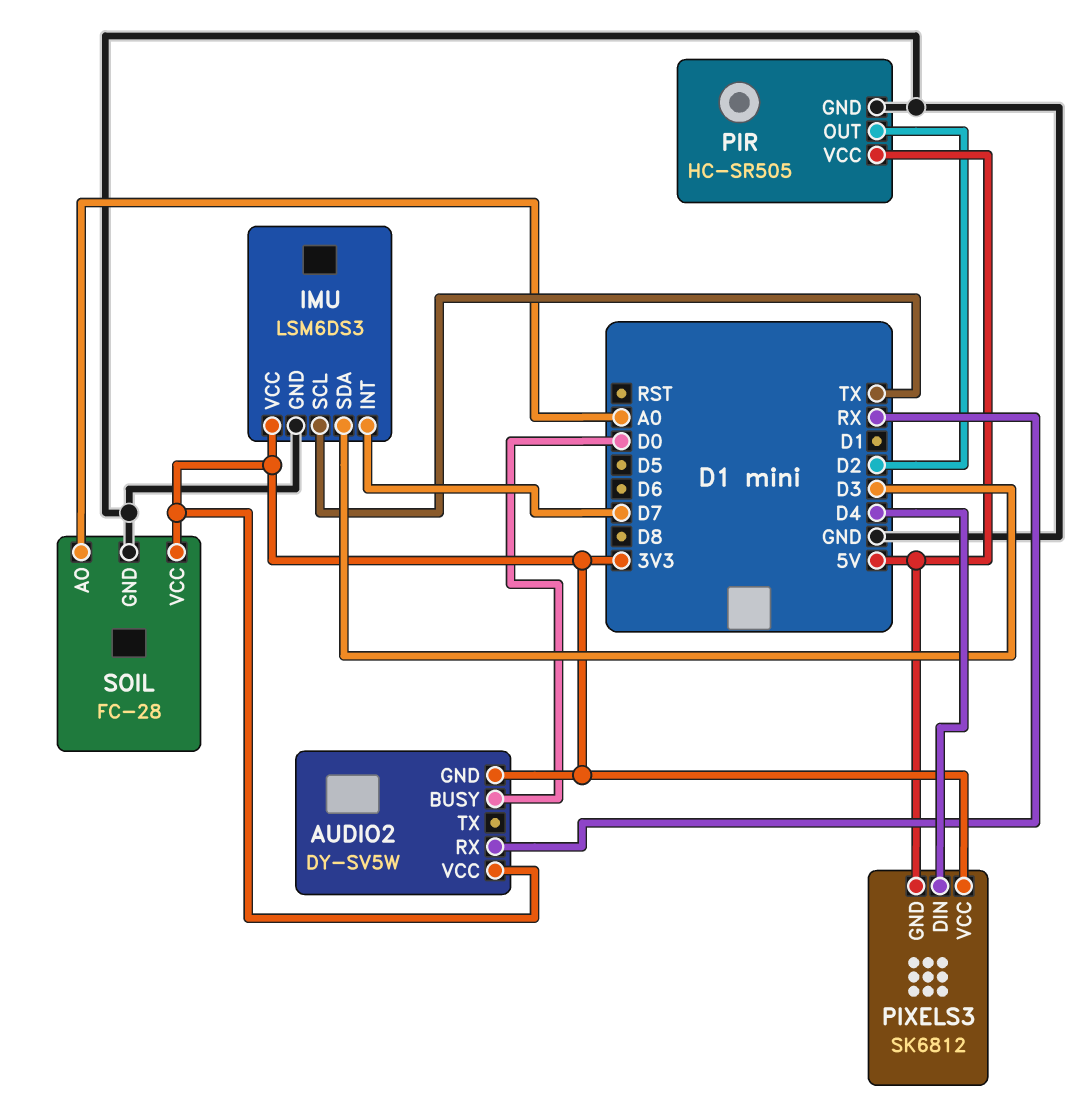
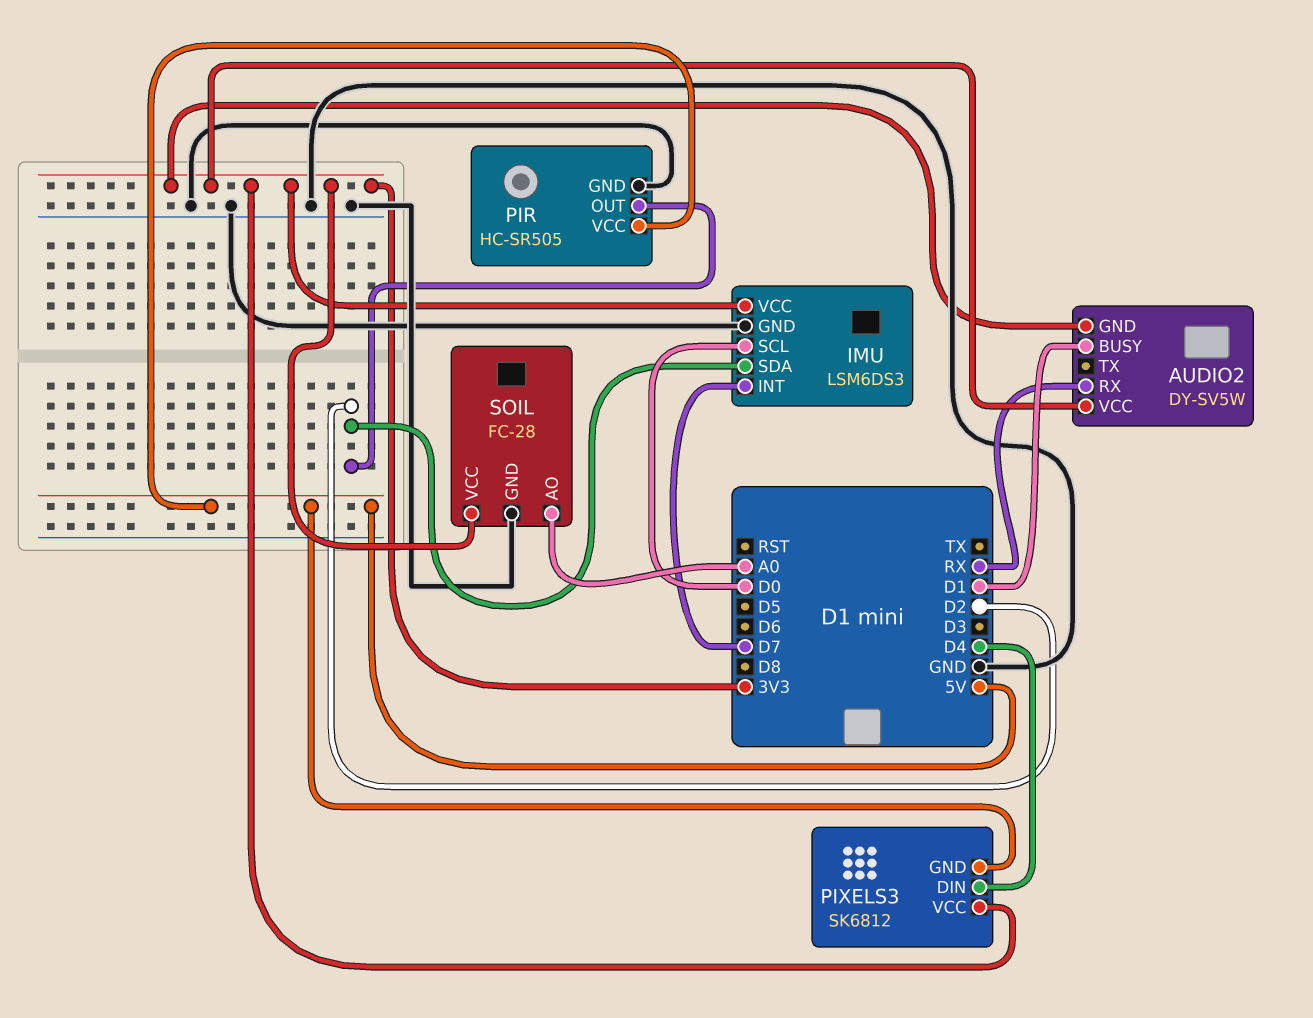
AUDIO2 pin BUSY: D0 -> D1
IMU pin SCL: TX -> D0
IMU pin SDA: D3 -> D2

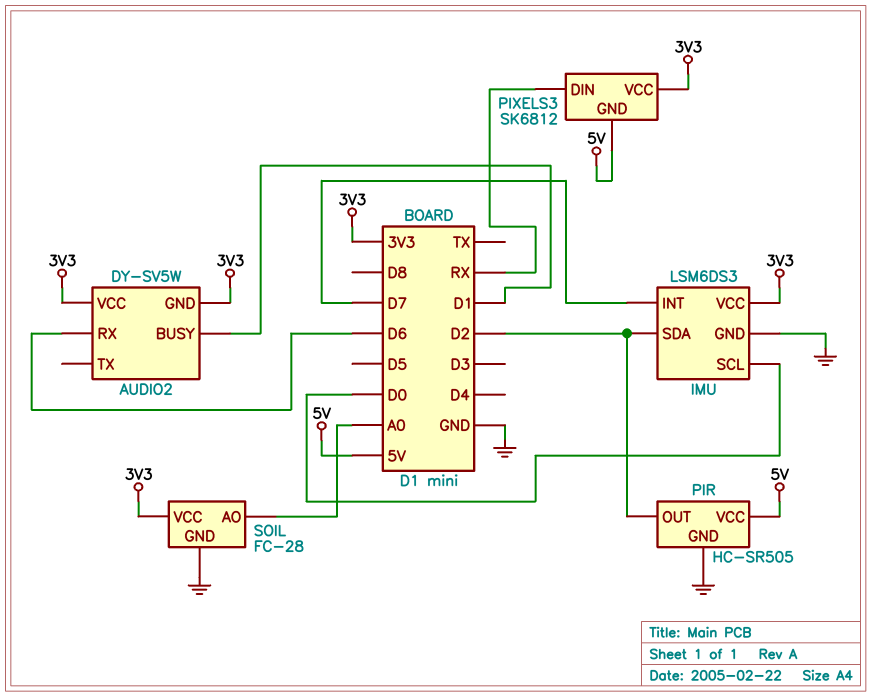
AUDIO2 pin RX: RX -> D6
PIXELS3 pin DIN: D4 -> RX

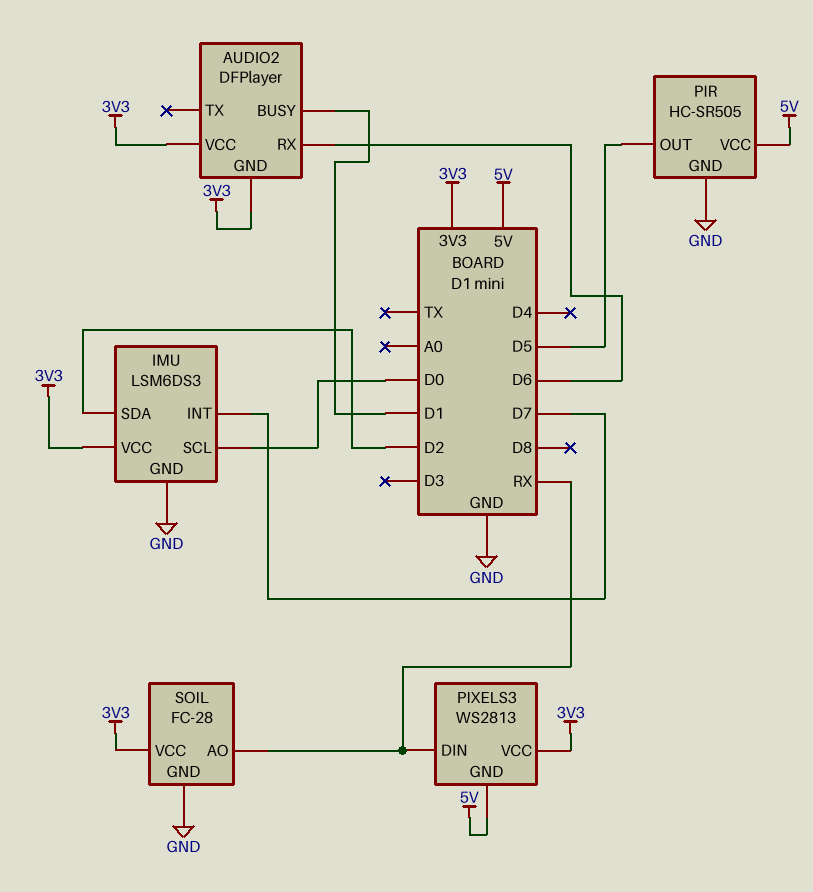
AUDIO2: DY-SV5W -> DFPlayer
PIR pin OUT: D2 -> D5
PIXELS3: SK6812 -> WS2813
SOIL pin AO: A0 -> RX

